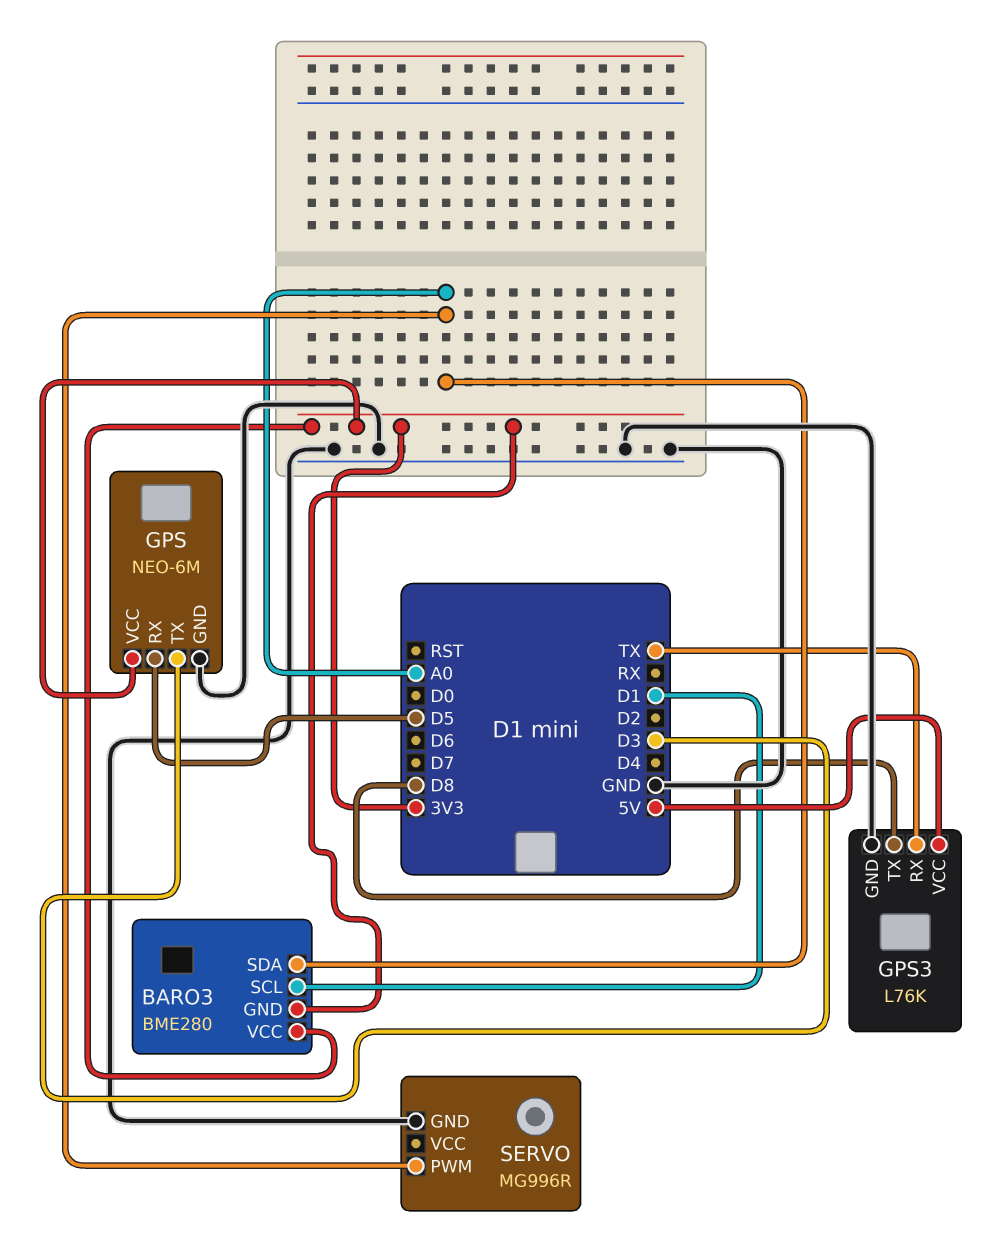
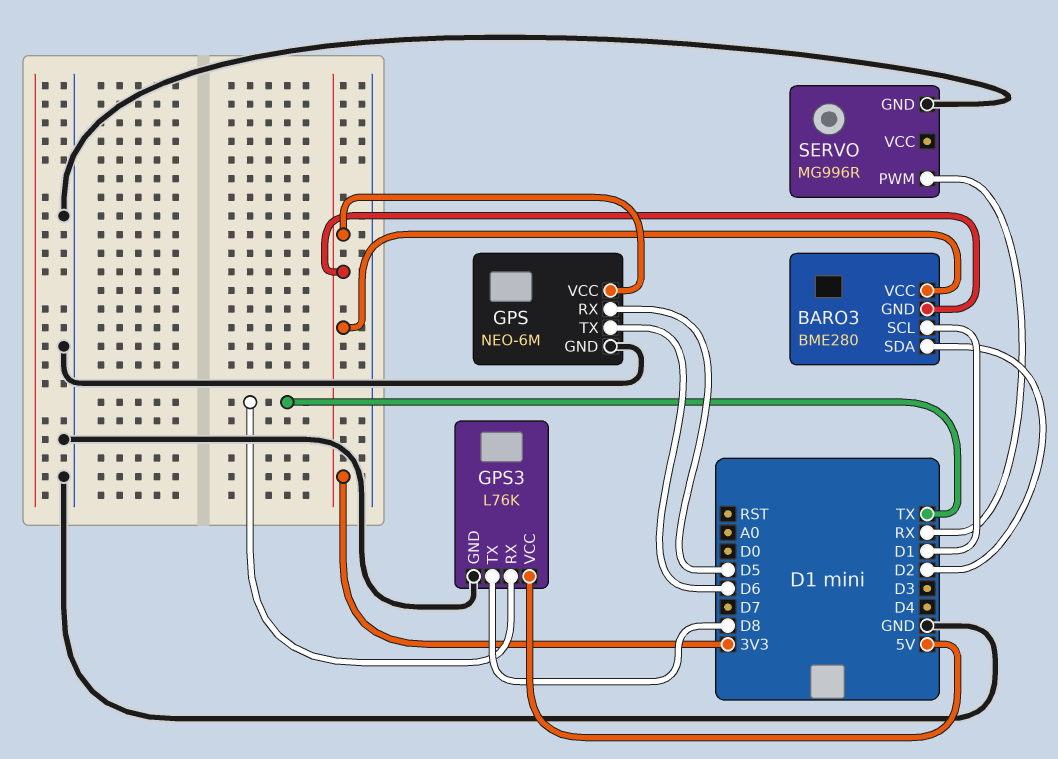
BARO3 pin SDA: A0 -> D2
GPS pin TX: D3 -> D6
SERVO pin PWM: A0 -> RX

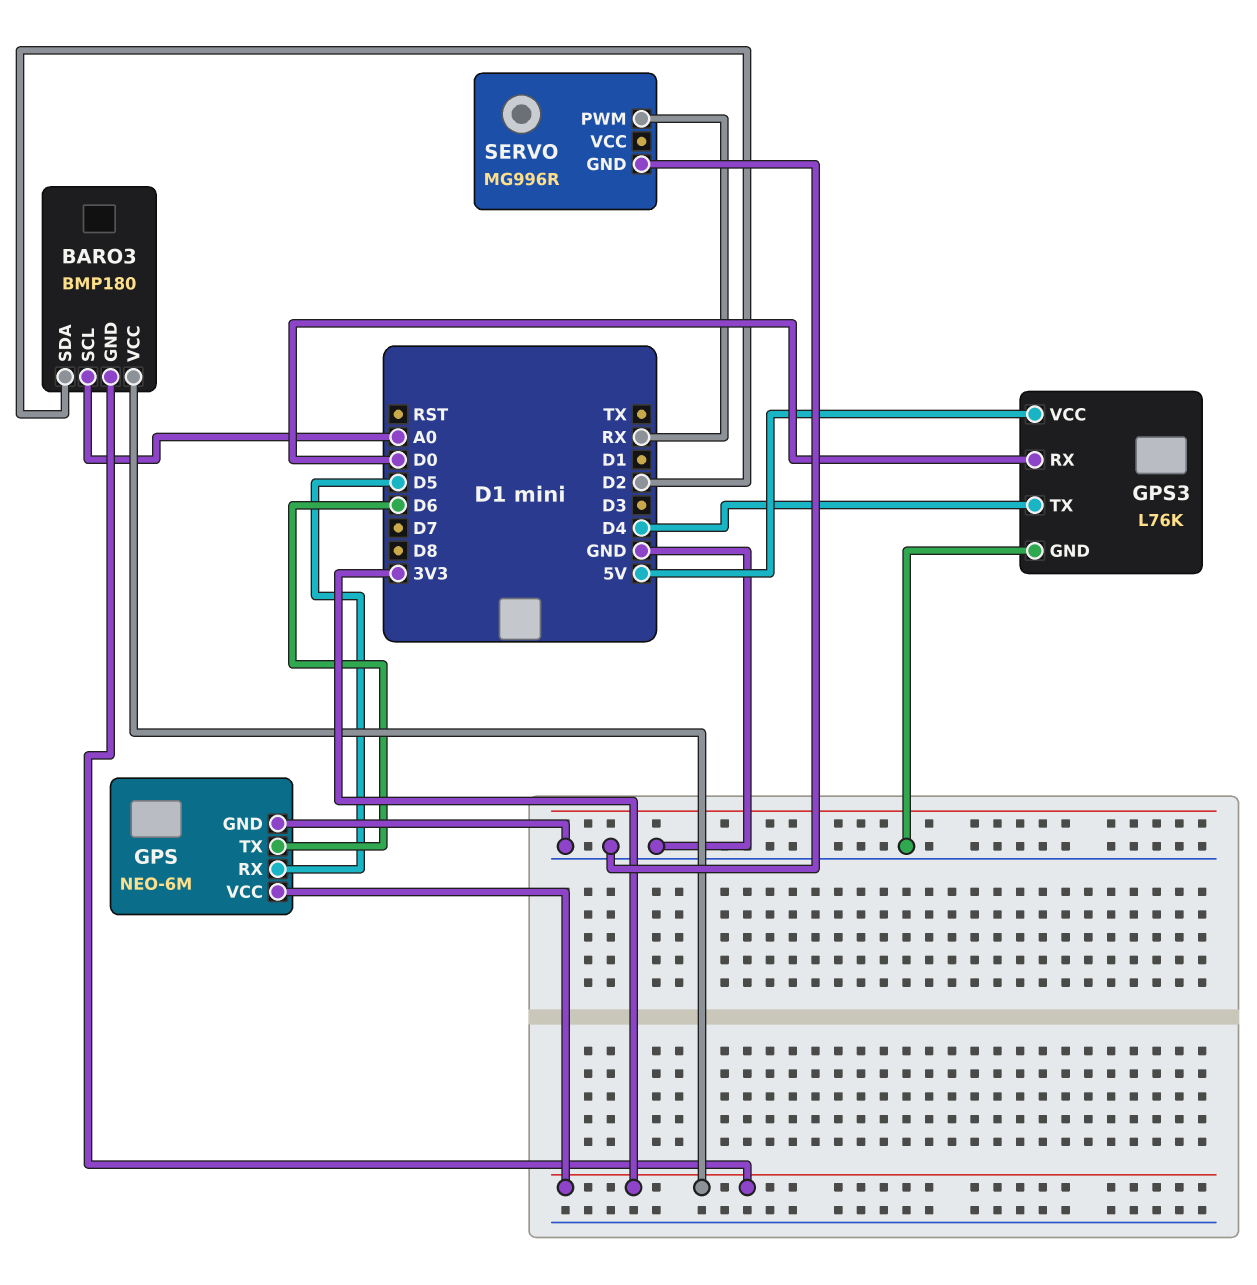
BARO3: BME280 -> BMP180
BARO3 pin SCL: D1 -> A0
GPS3 pin RX: TX -> D0
GPS3 pin TX: D8 -> D4

